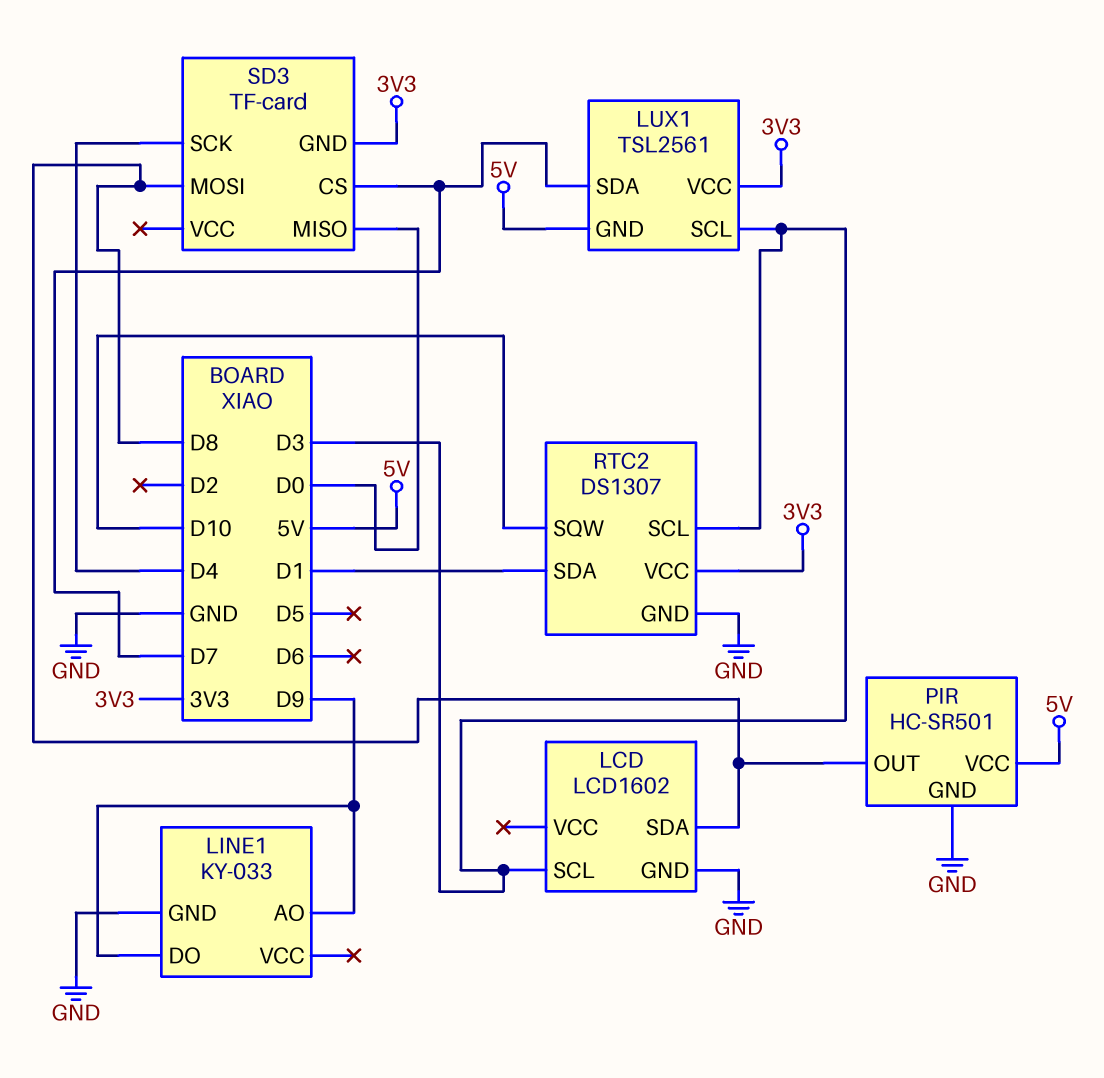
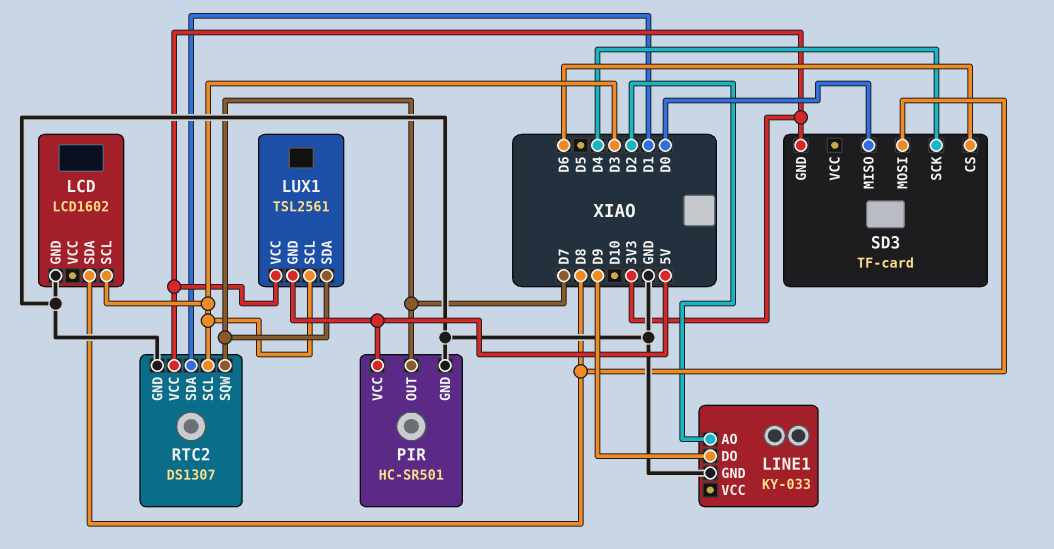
LINE1 pin AO: D9 -> D2
PIR pin OUT: D8 -> D7
RTC2 pin SQW: D10 -> D7
SD3 pin CS: D7 -> D6

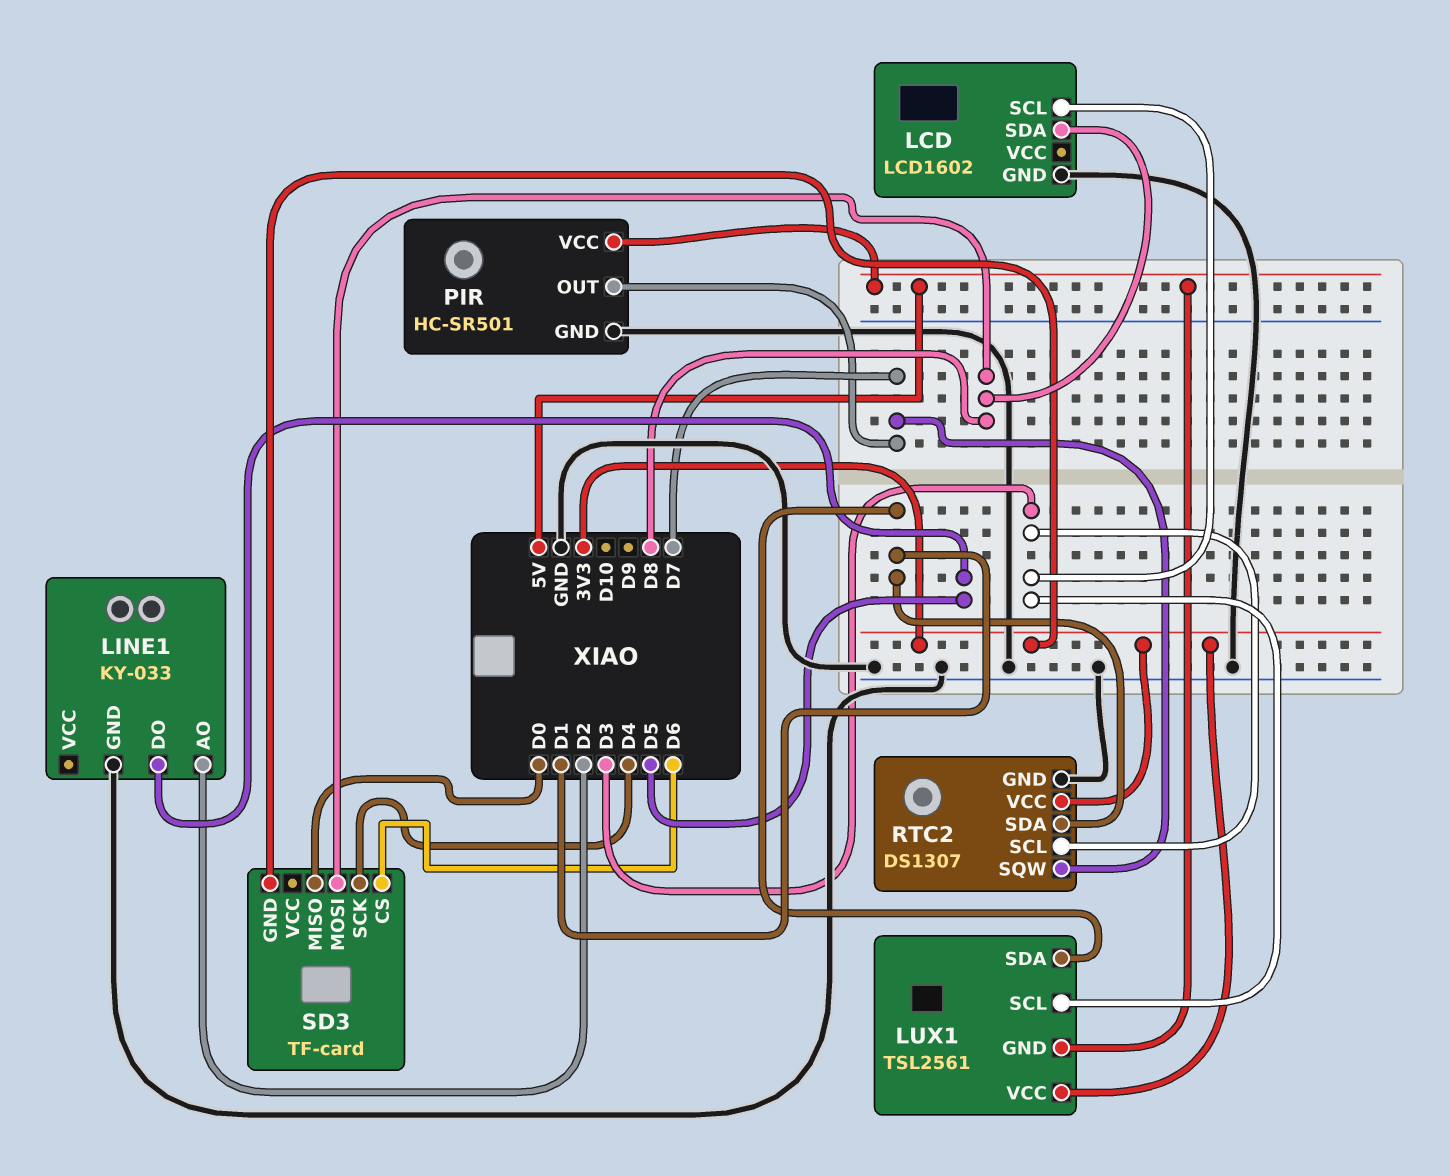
LINE1 pin DO: D9 -> D5
LUX1 pin SDA: D7 -> D1

